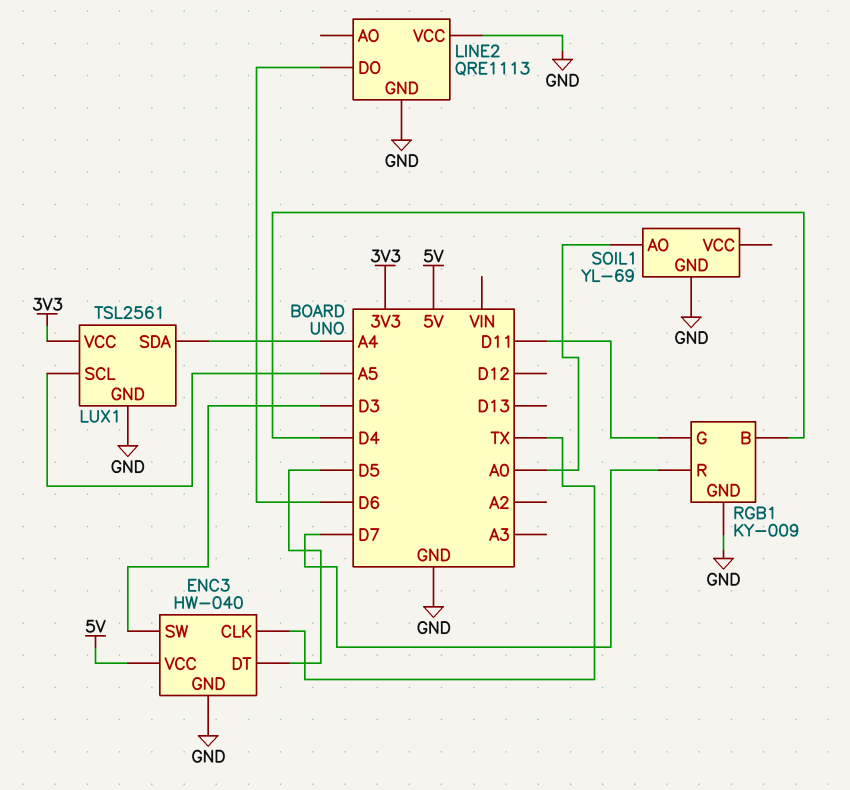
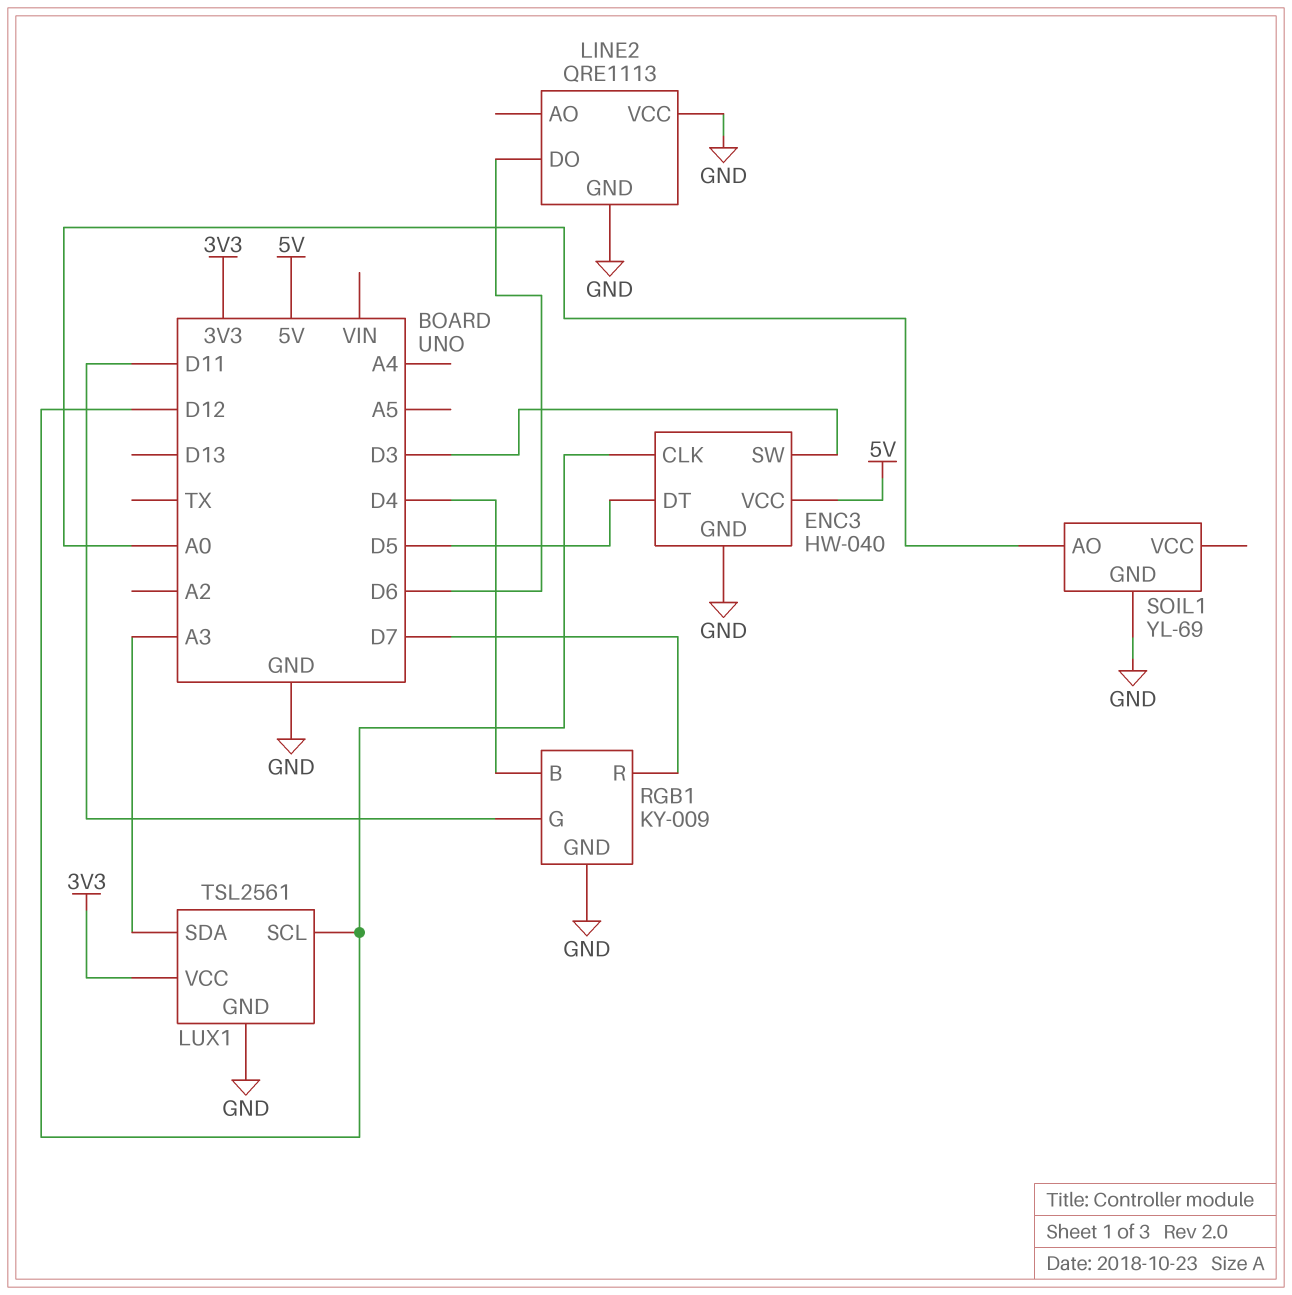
ENC3 pin CLK: TX -> D12
LUX1 pin SCL: A5 -> D12
LUX1 pin SDA: A4 -> A3

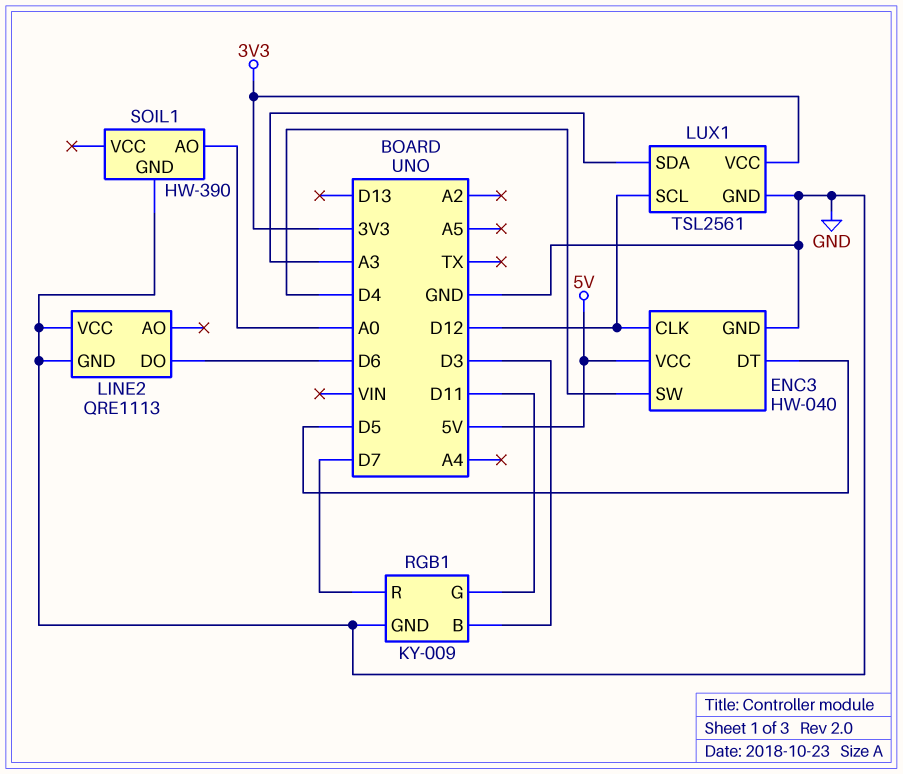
ENC3 pin SW: D3 -> D4
RGB1 pin B: D4 -> D3
SOIL1: YL-69 -> HW-390

